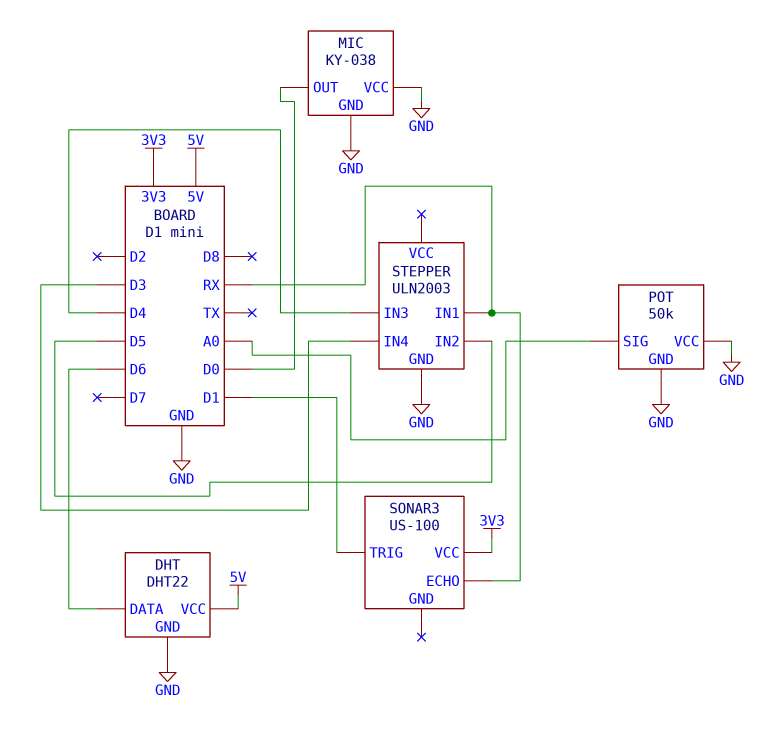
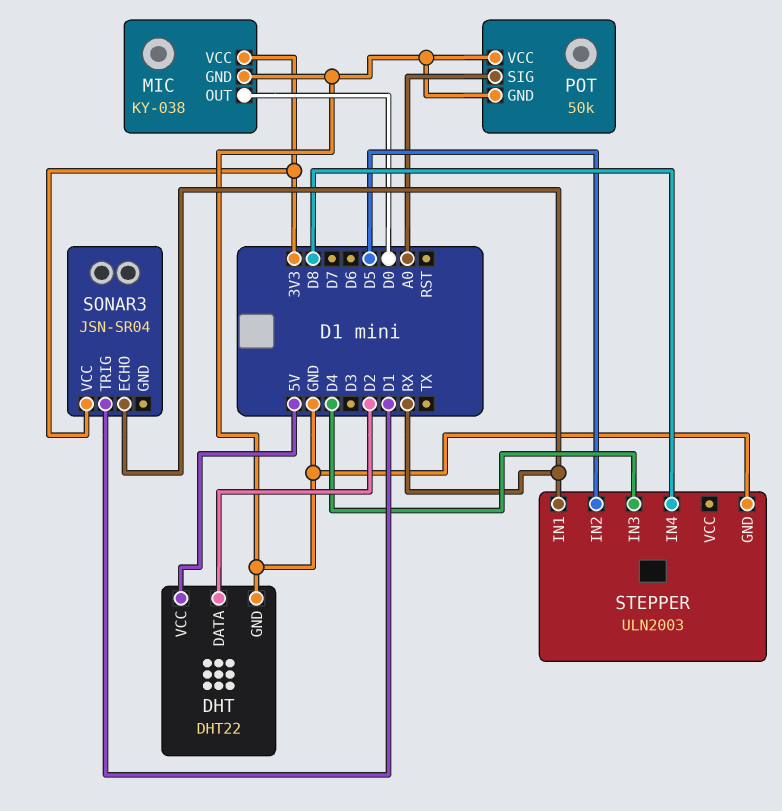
DHT pin DATA: D6 -> D2
MIC pin VCC: GND -> 3V3
SONAR3: US-100 -> JSN-SR04
STEPPER pin IN4: D3 -> D8

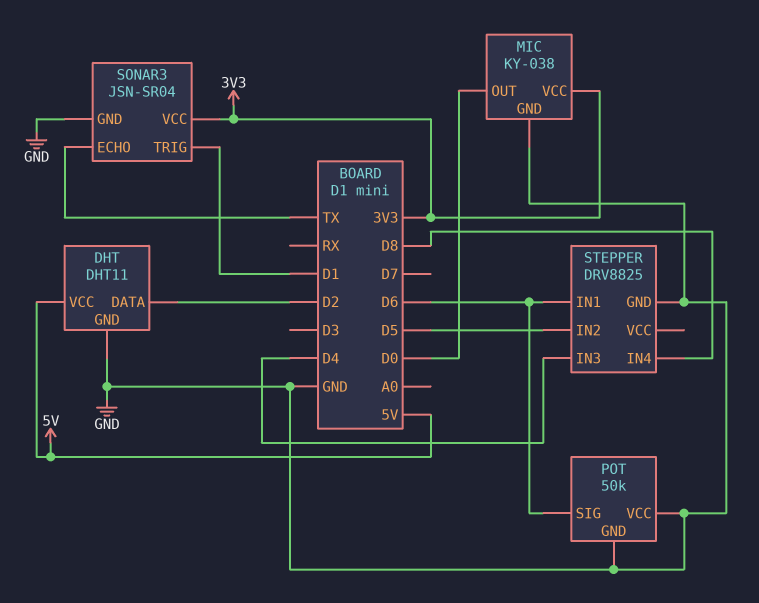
DHT: DHT22 -> DHT11
POT pin SIG: A0 -> D6
SONAR3 pin ECHO: RX -> TX
SONAR3 pin GND: none -> GND
STEPPER: ULN2003 -> DRV8825
STEPPER pin IN1: RX -> D6

